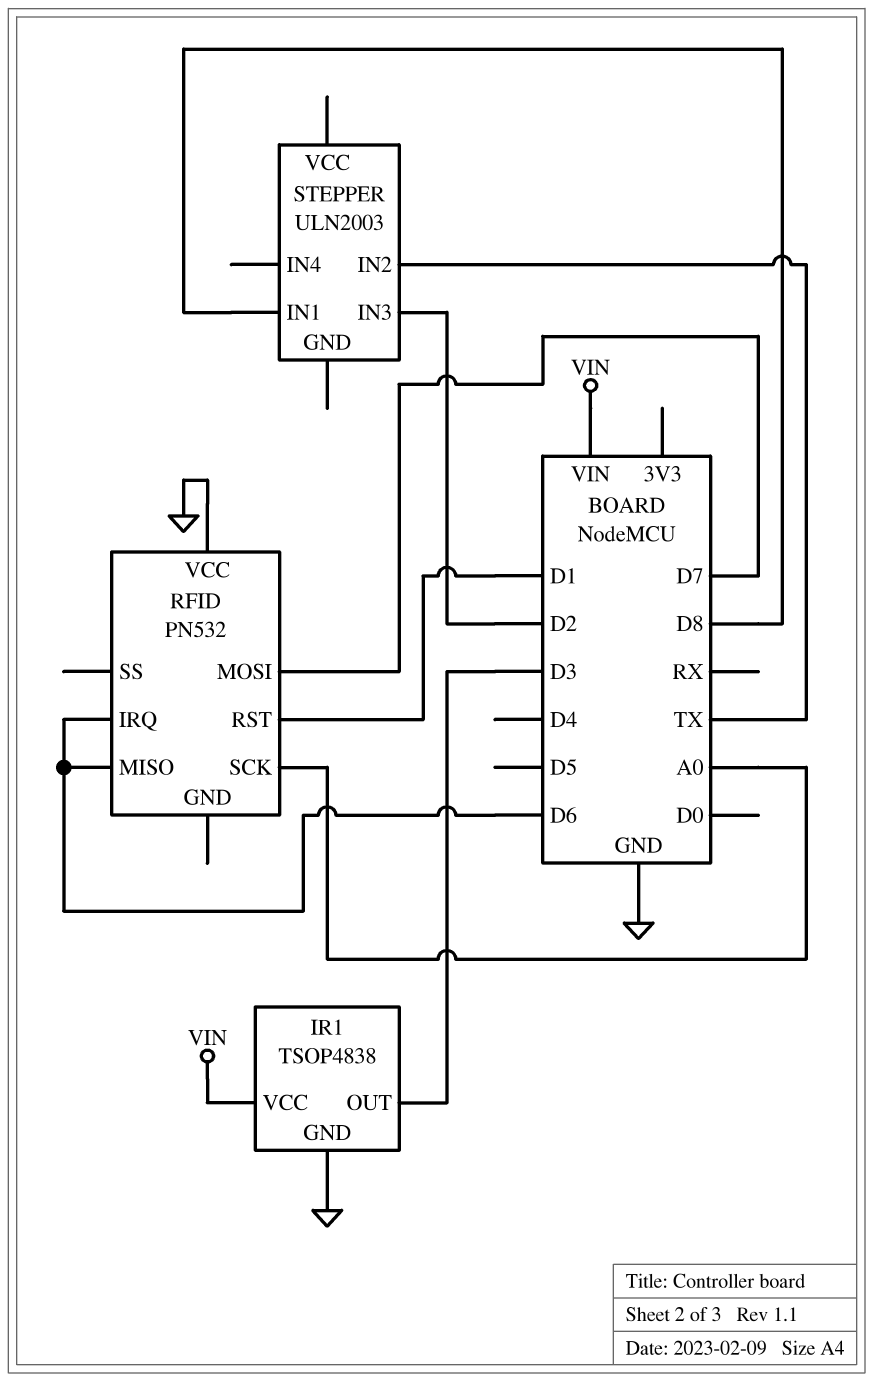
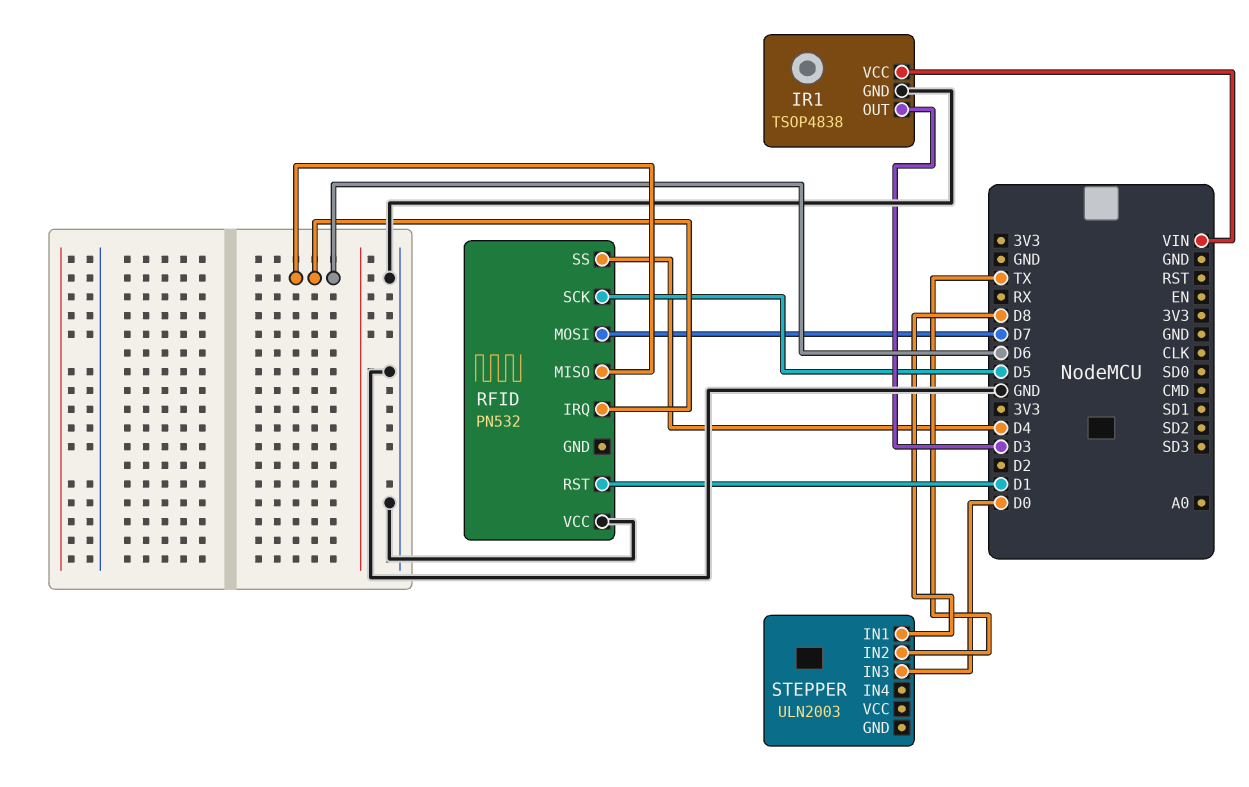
RFID pin SCK: A0 -> D5
RFID pin SS: none -> D4
STEPPER pin IN3: D2 -> D0

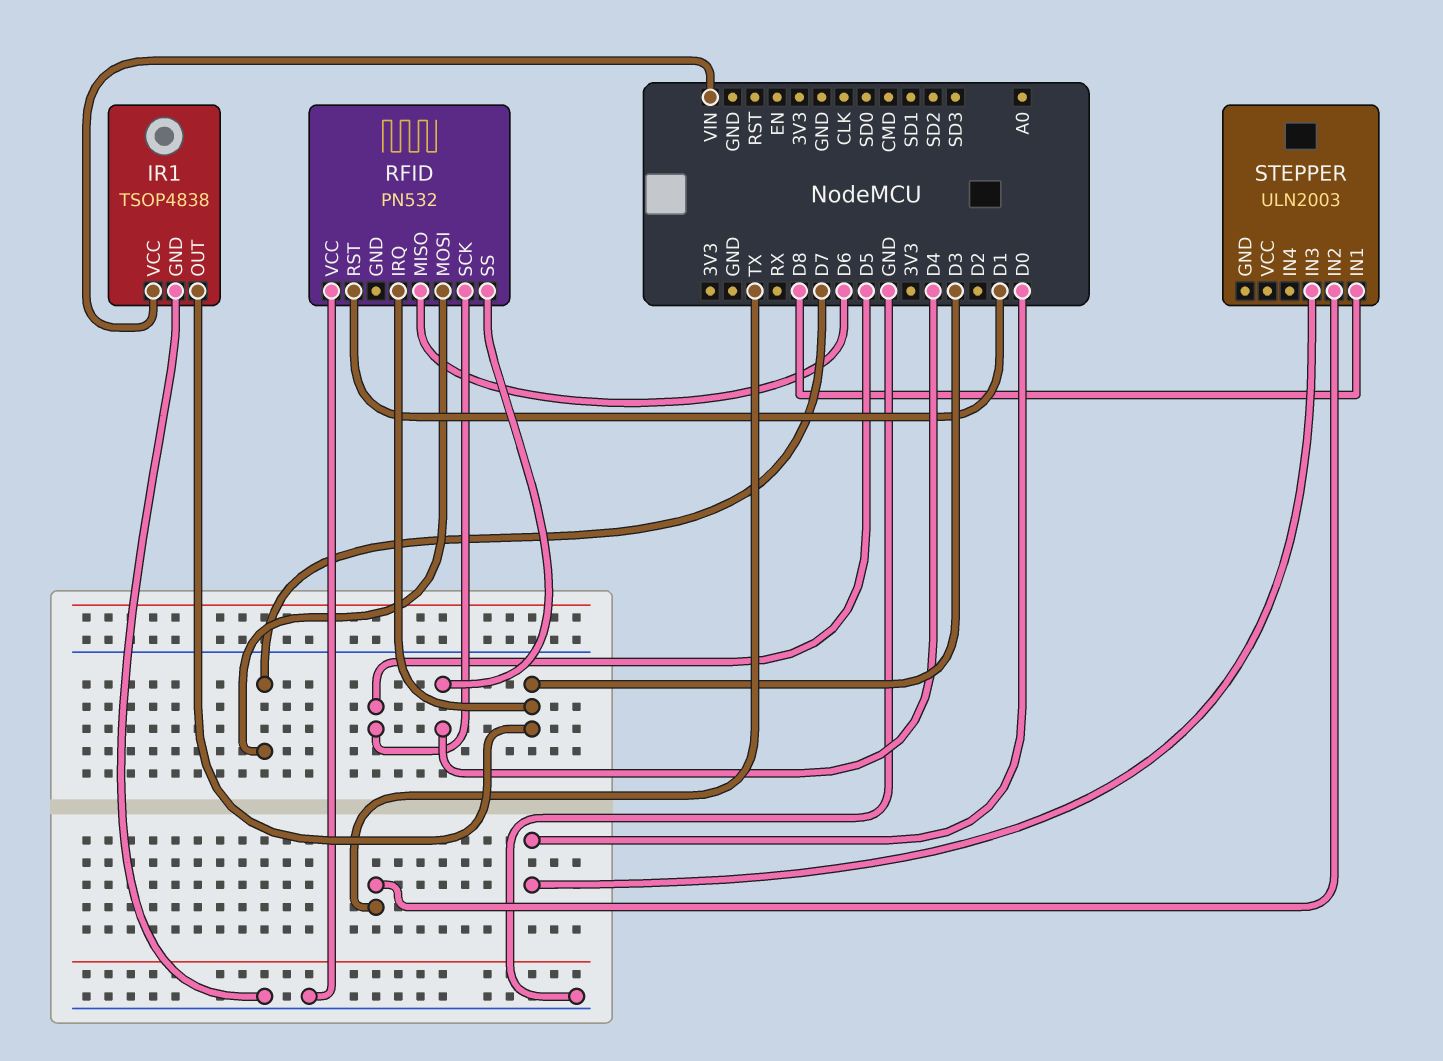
RFID pin IRQ: D6 -> D3

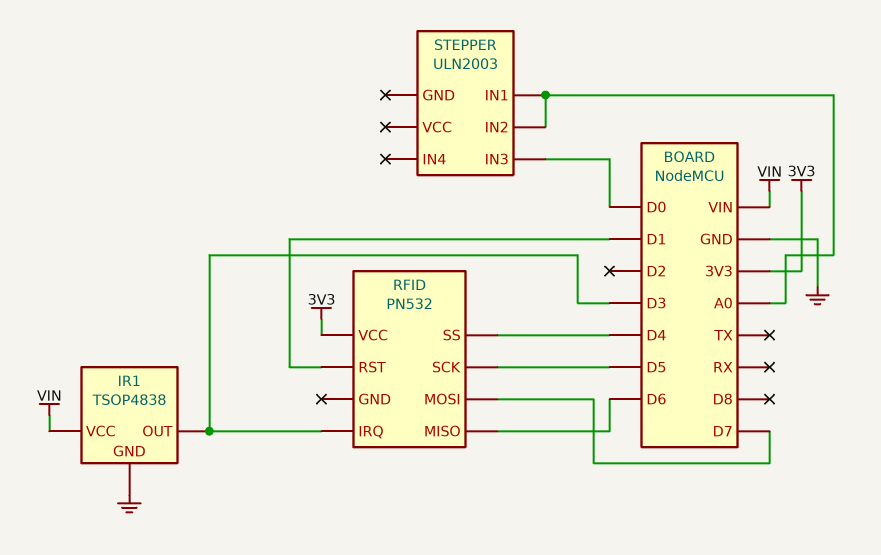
RFID pin VCC: GND -> 3V3
STEPPER pin IN1: D8 -> A0
STEPPER pin IN2: TX -> A0

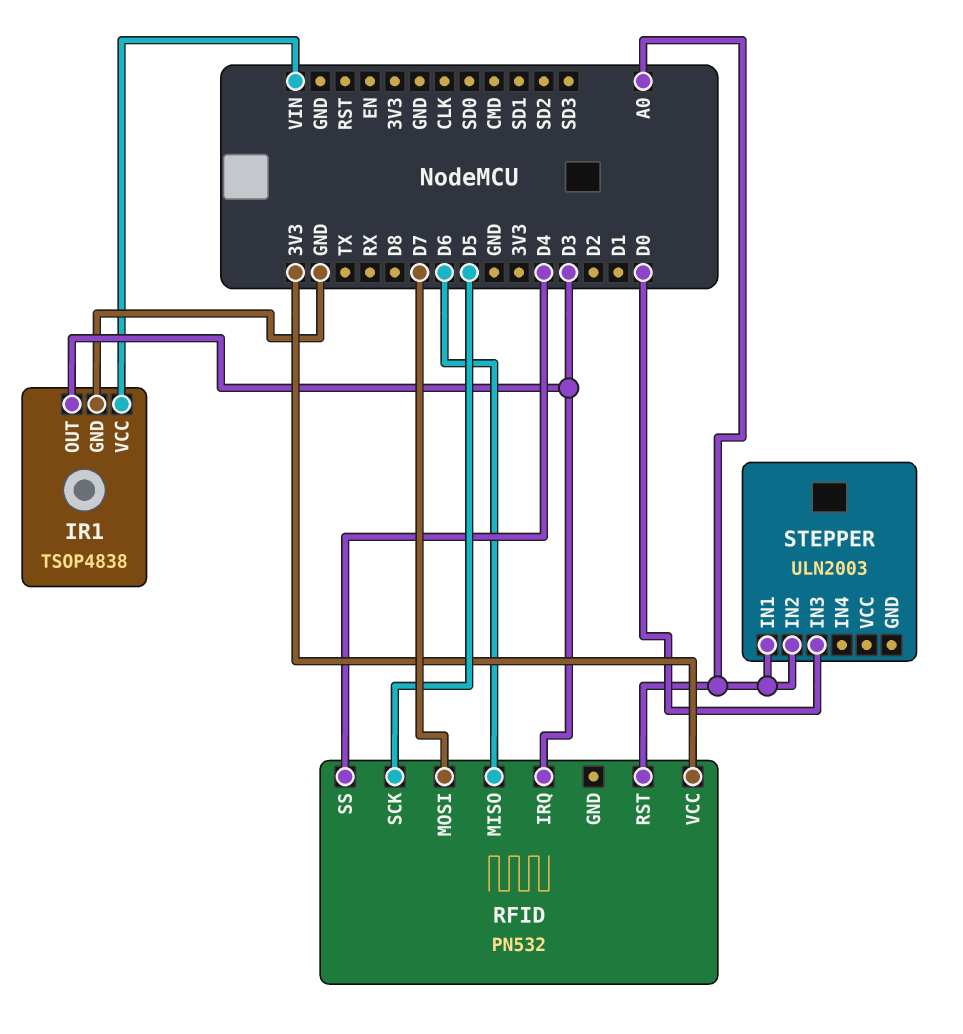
RFID pin RST: D1 -> A0

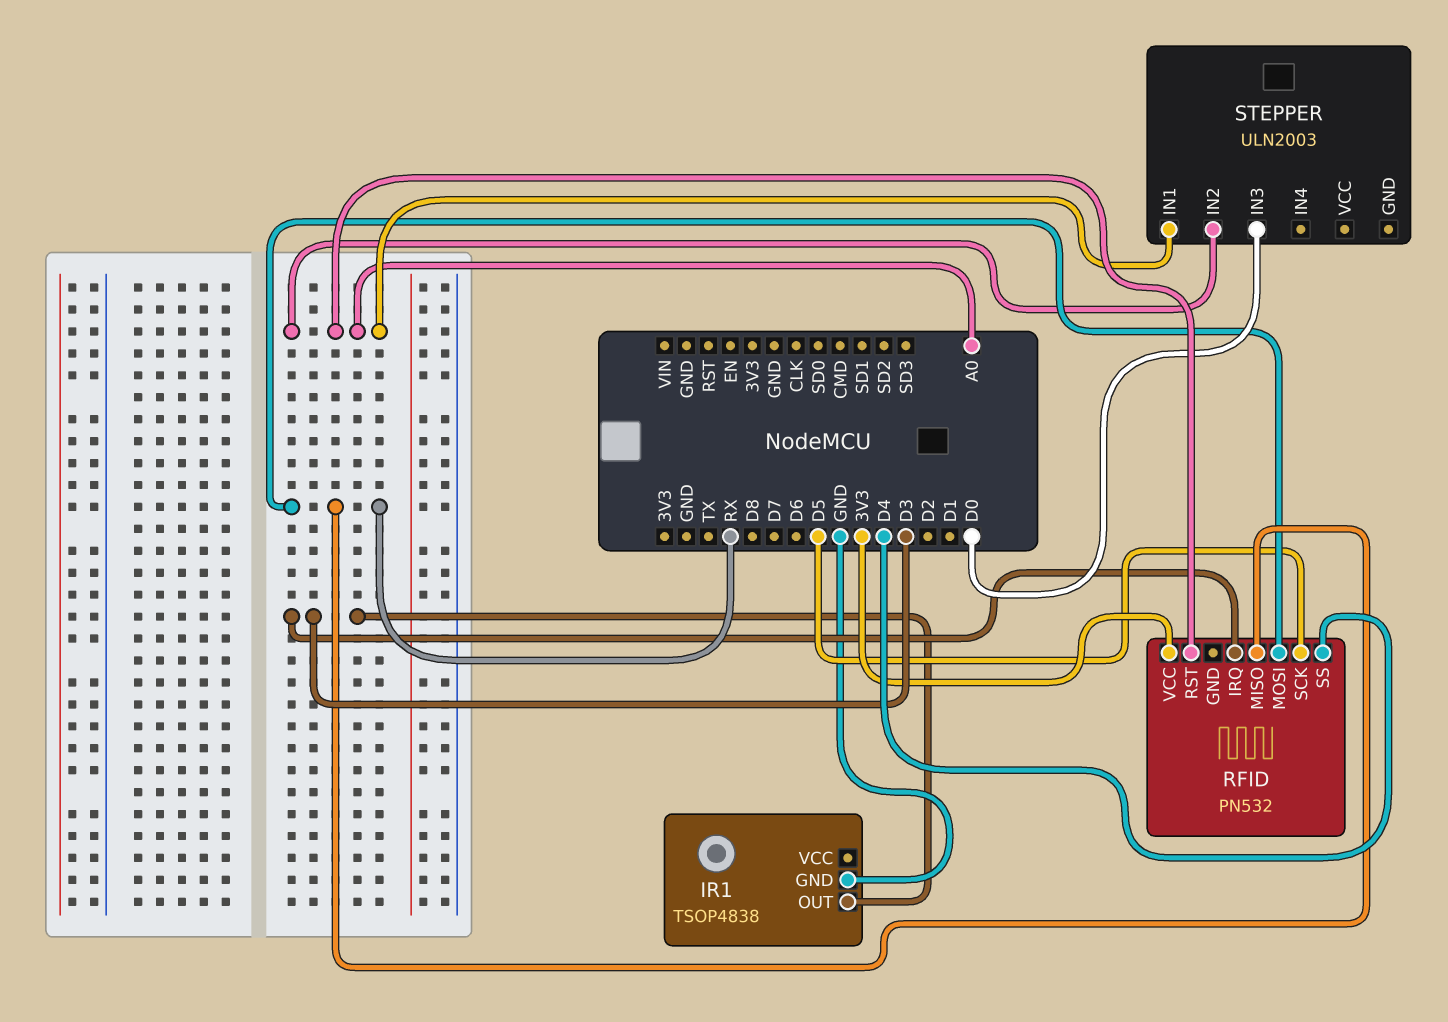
IR1 pin VCC: VIN -> none
RFID pin MISO: D6 -> RX
RFID pin MOSI: D7 -> RX

